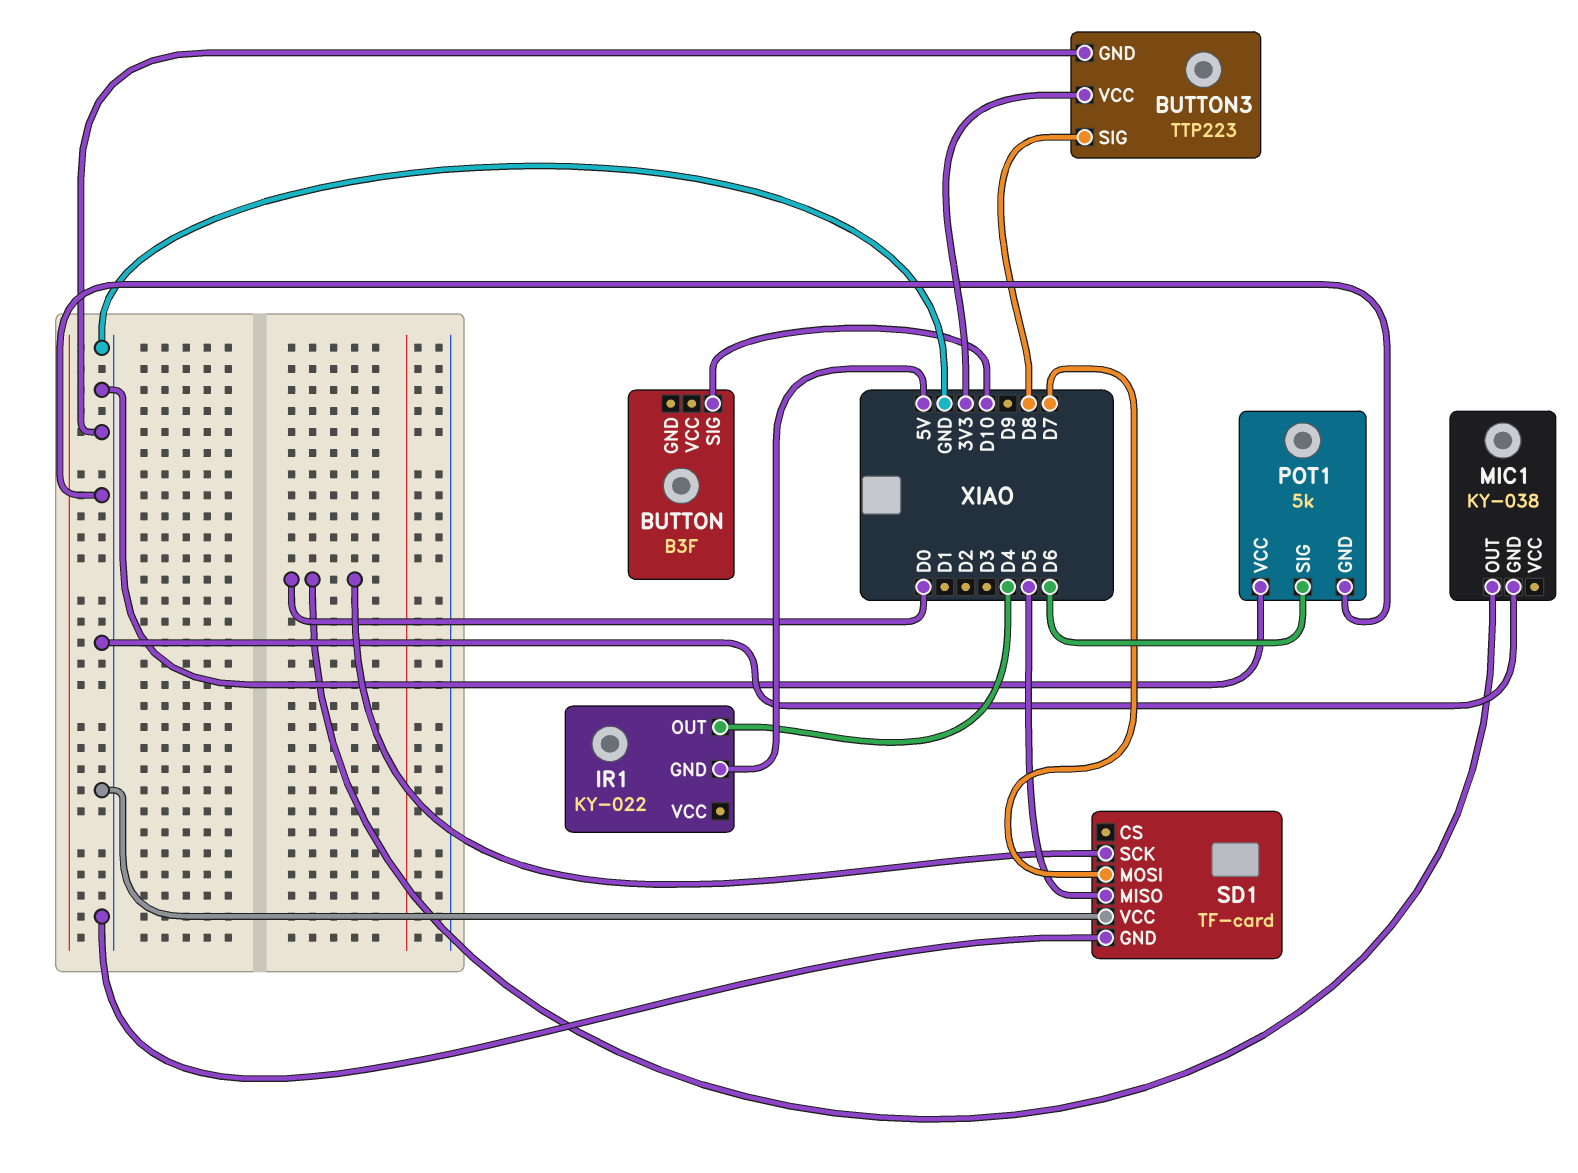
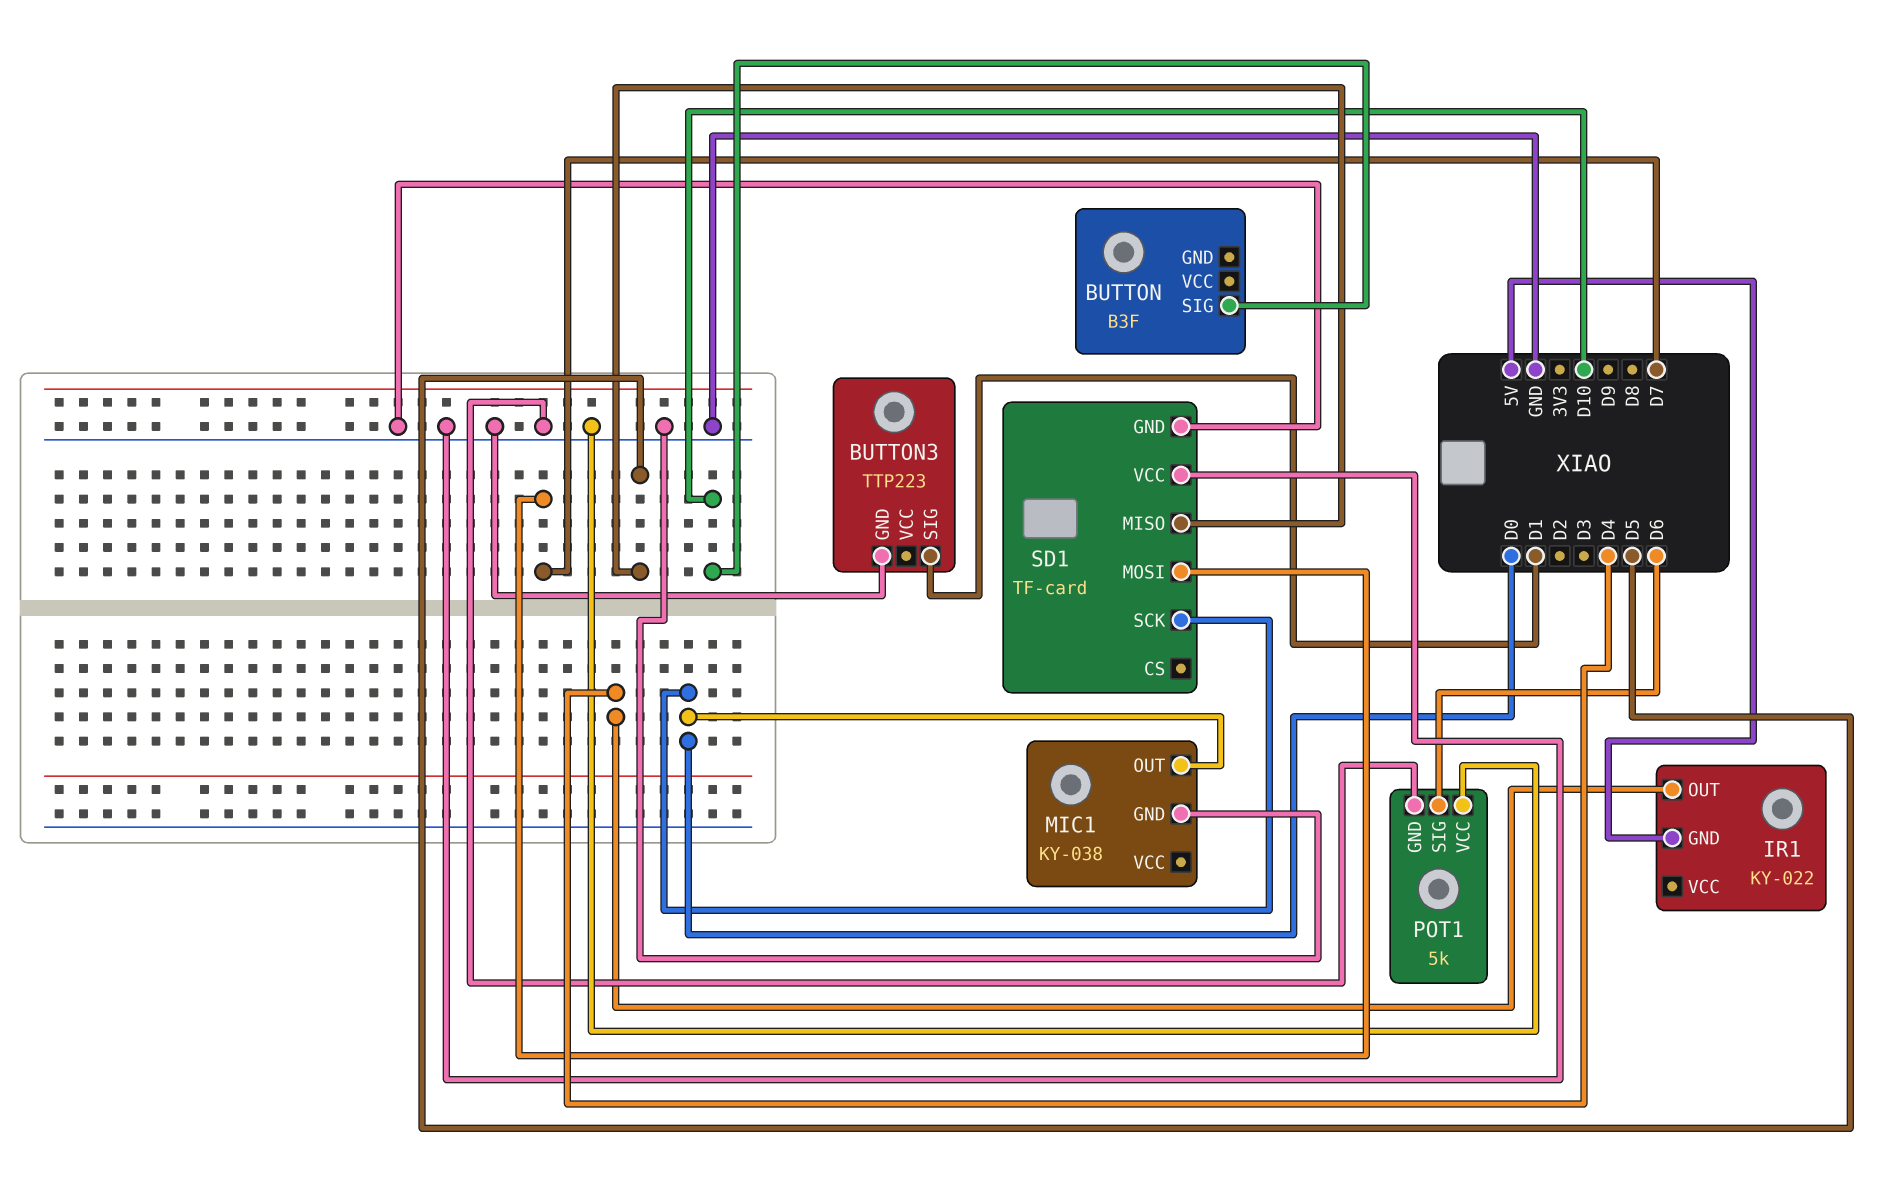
BUTTON3 pin SIG: D8 -> D1
BUTTON3 pin VCC: 3V3 -> none

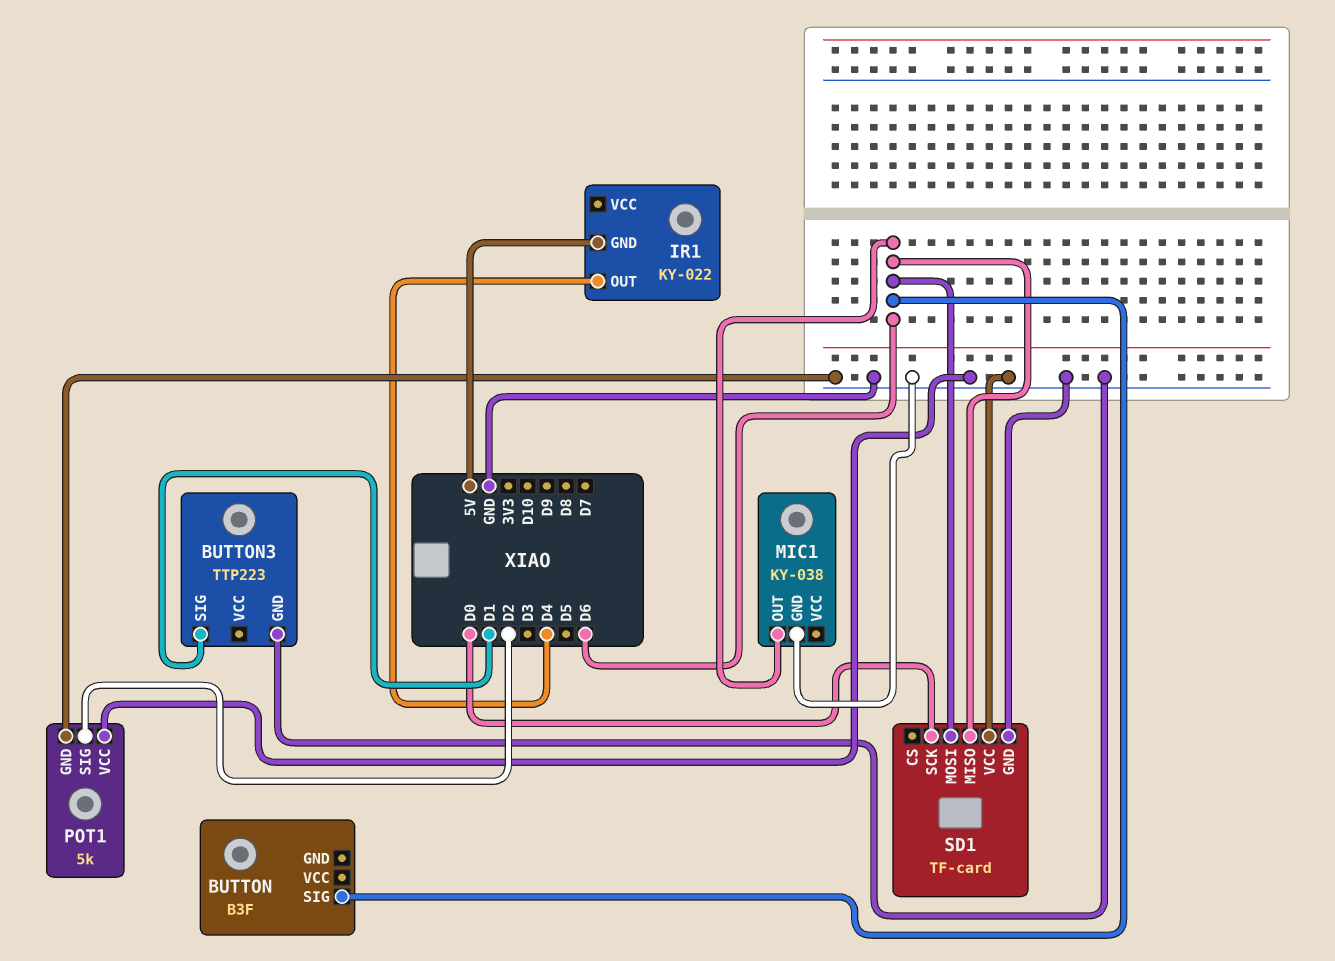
BUTTON pin SIG: D10 -> D6
MIC1 pin OUT: D0 -> D6
POT1 pin SIG: D6 -> D2
SD1 pin MISO: D5 -> D6
SD1 pin MOSI: D7 -> D6

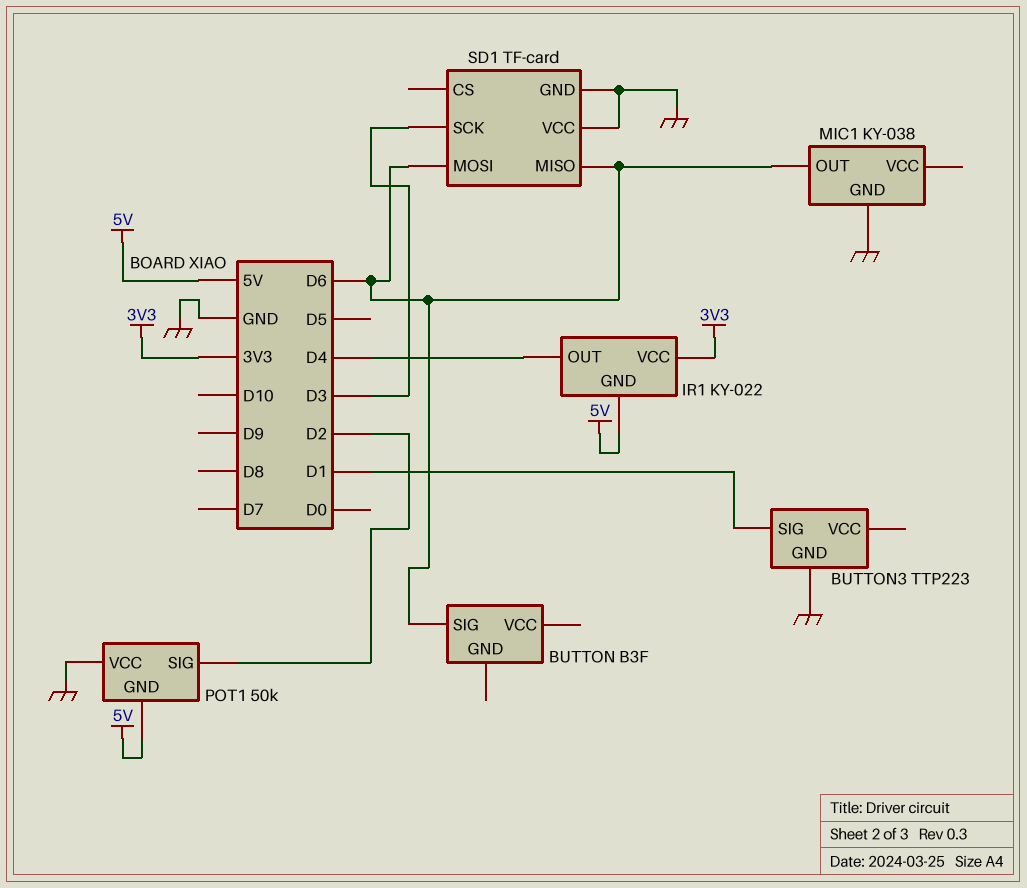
IR1 pin VCC: none -> 3V3
POT1: 5k -> 50k
POT1 pin GND: GND -> 5V
SD1 pin SCK: D0 -> D3

